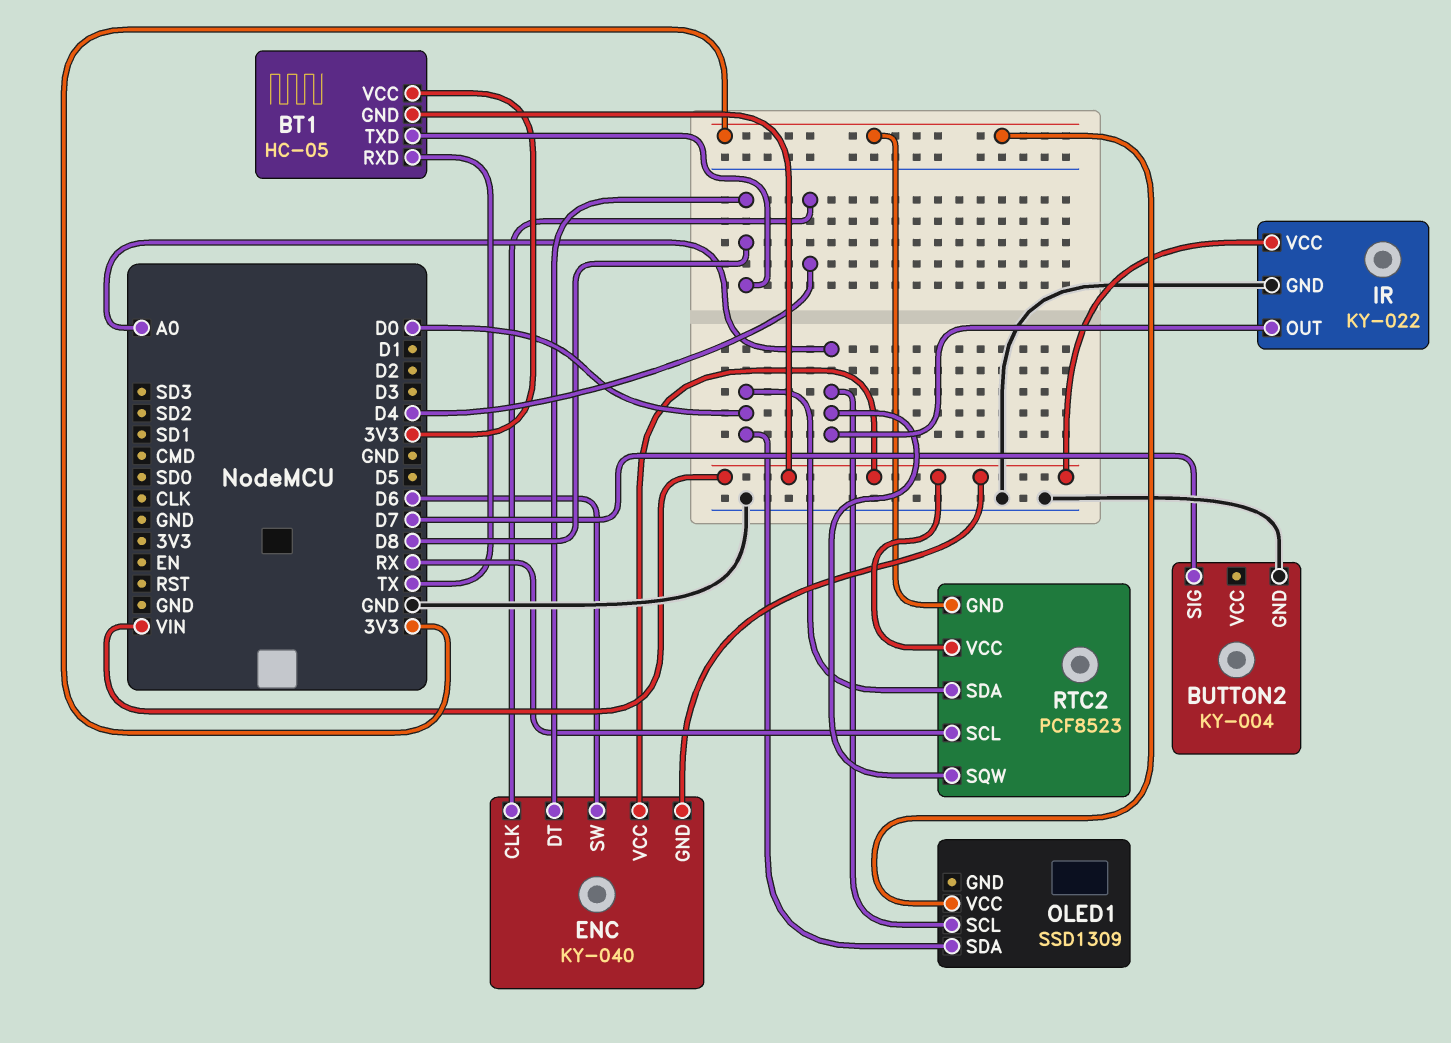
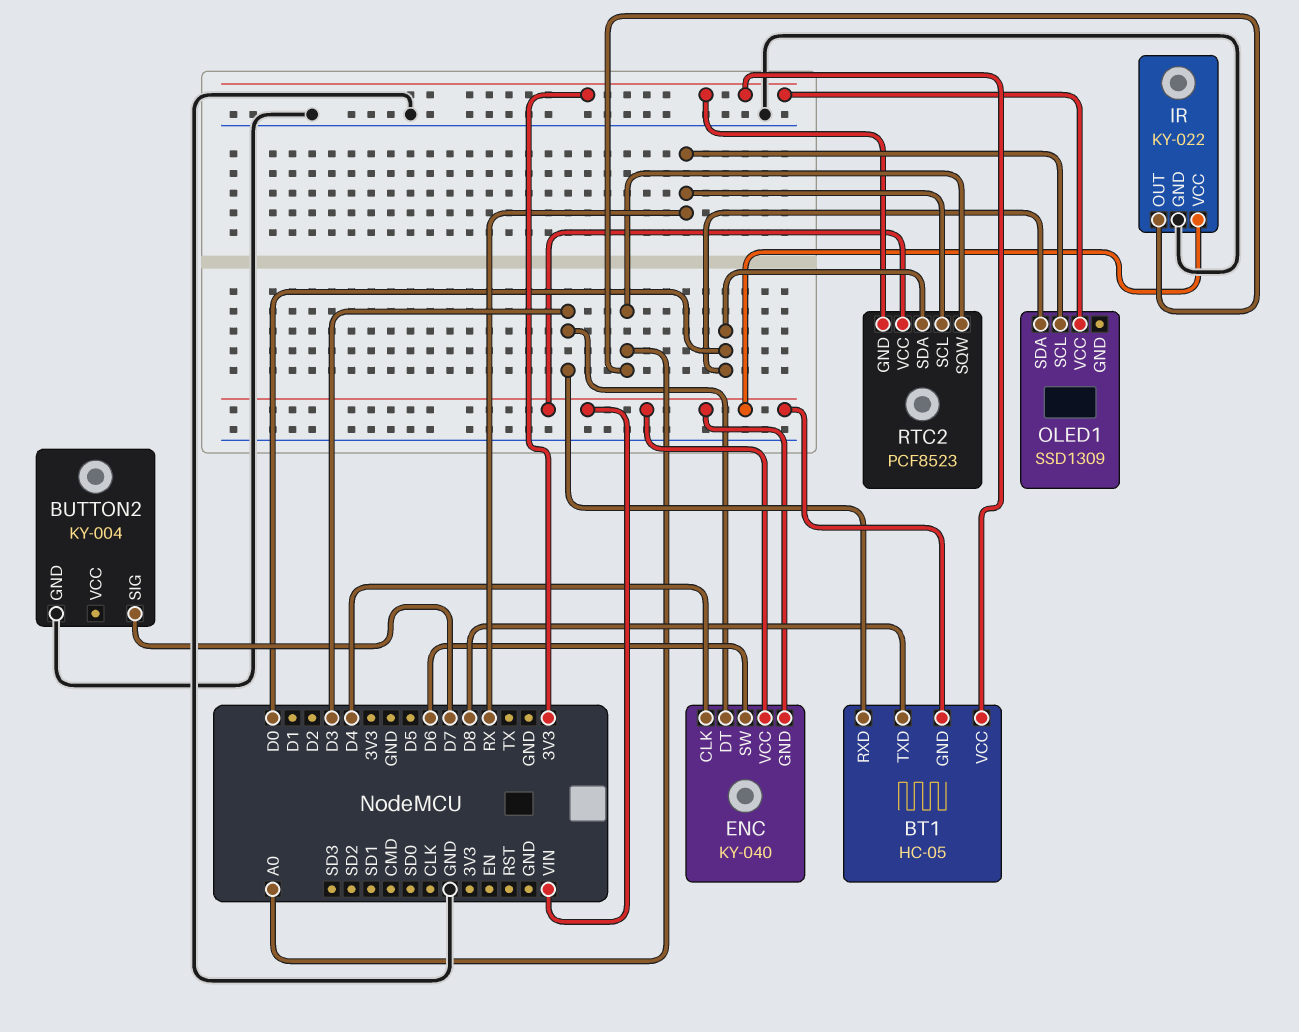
BT1 pin RXD: TX -> D3
ENC pin DT: D8 -> D3
OLED1 pin SCL: A0 -> RX

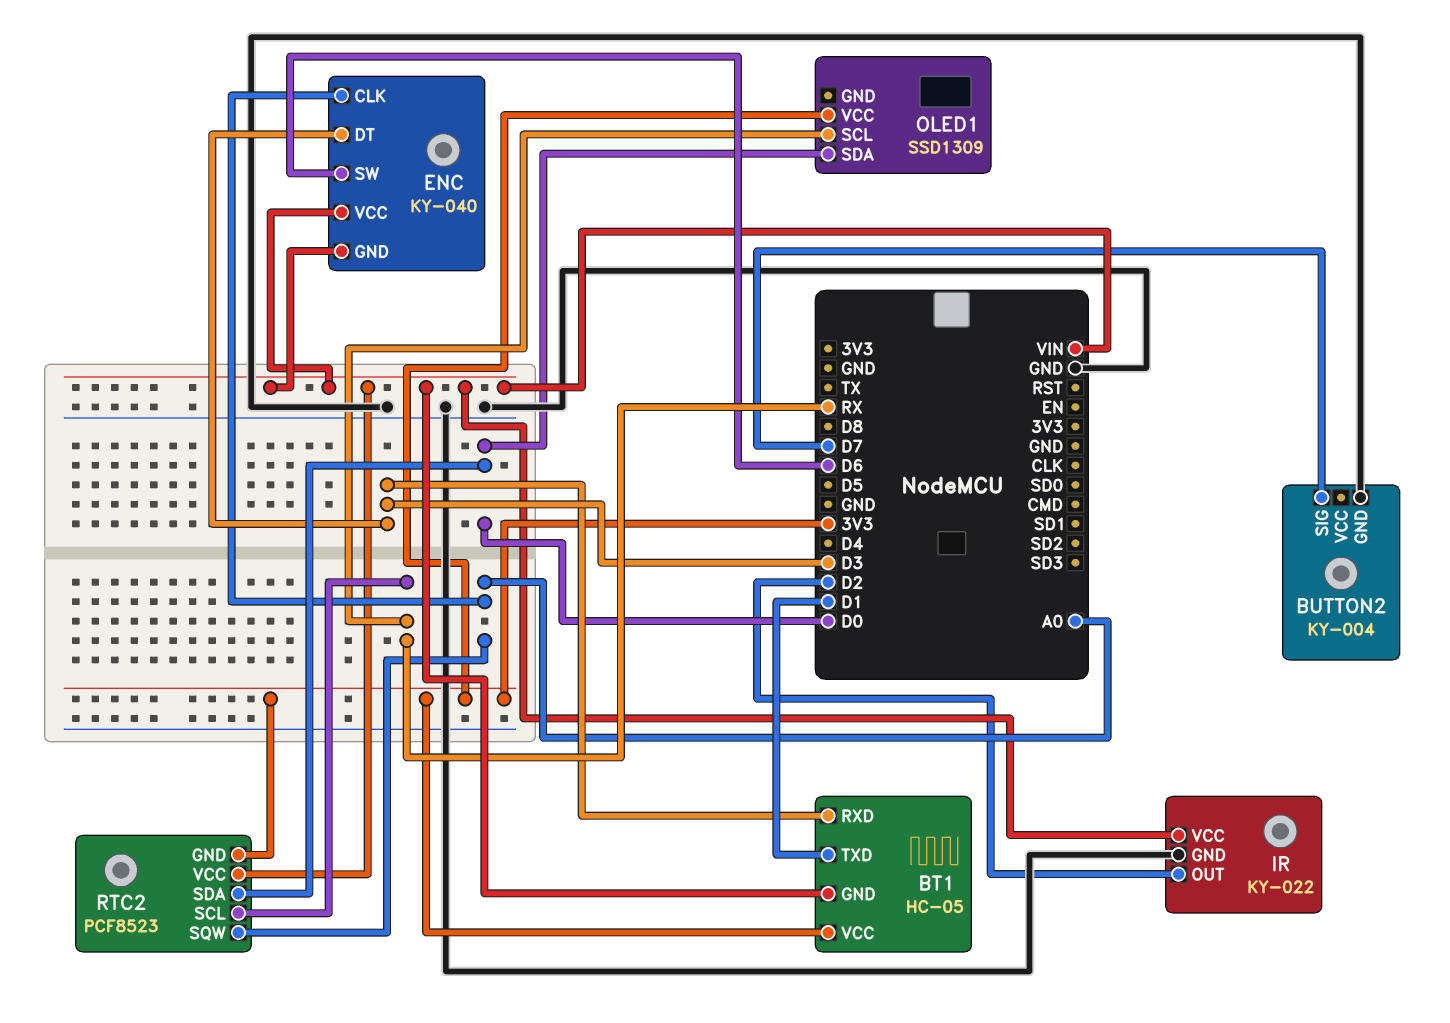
BT1 pin TXD: D8 -> D1
ENC pin CLK: D4 -> A0
IR pin OUT: A0 -> D2

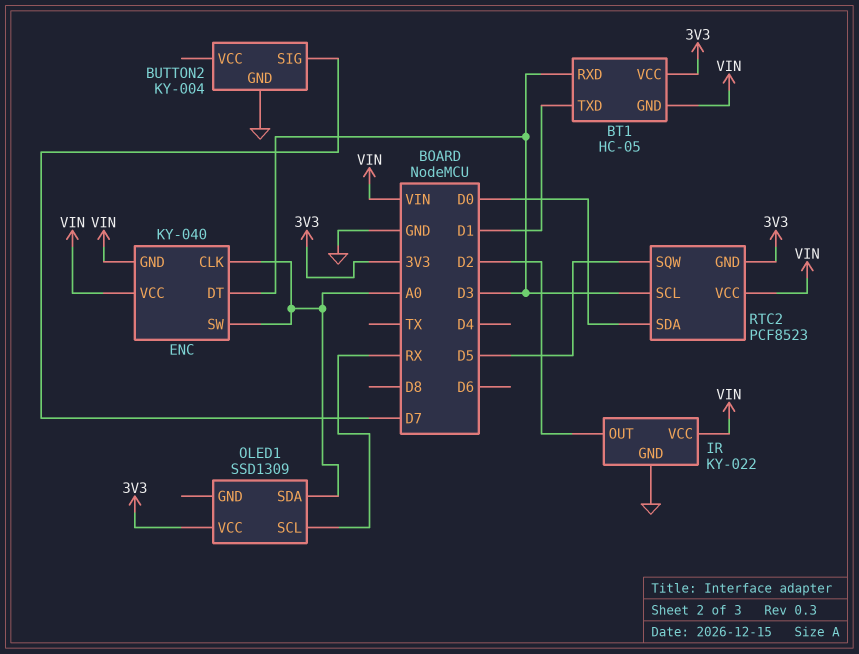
ENC pin SW: D6 -> A0
OLED1 pin SDA: D0 -> A0
RTC2 pin SCL: RX -> D3
RTC2 pin SQW: A0 -> D5

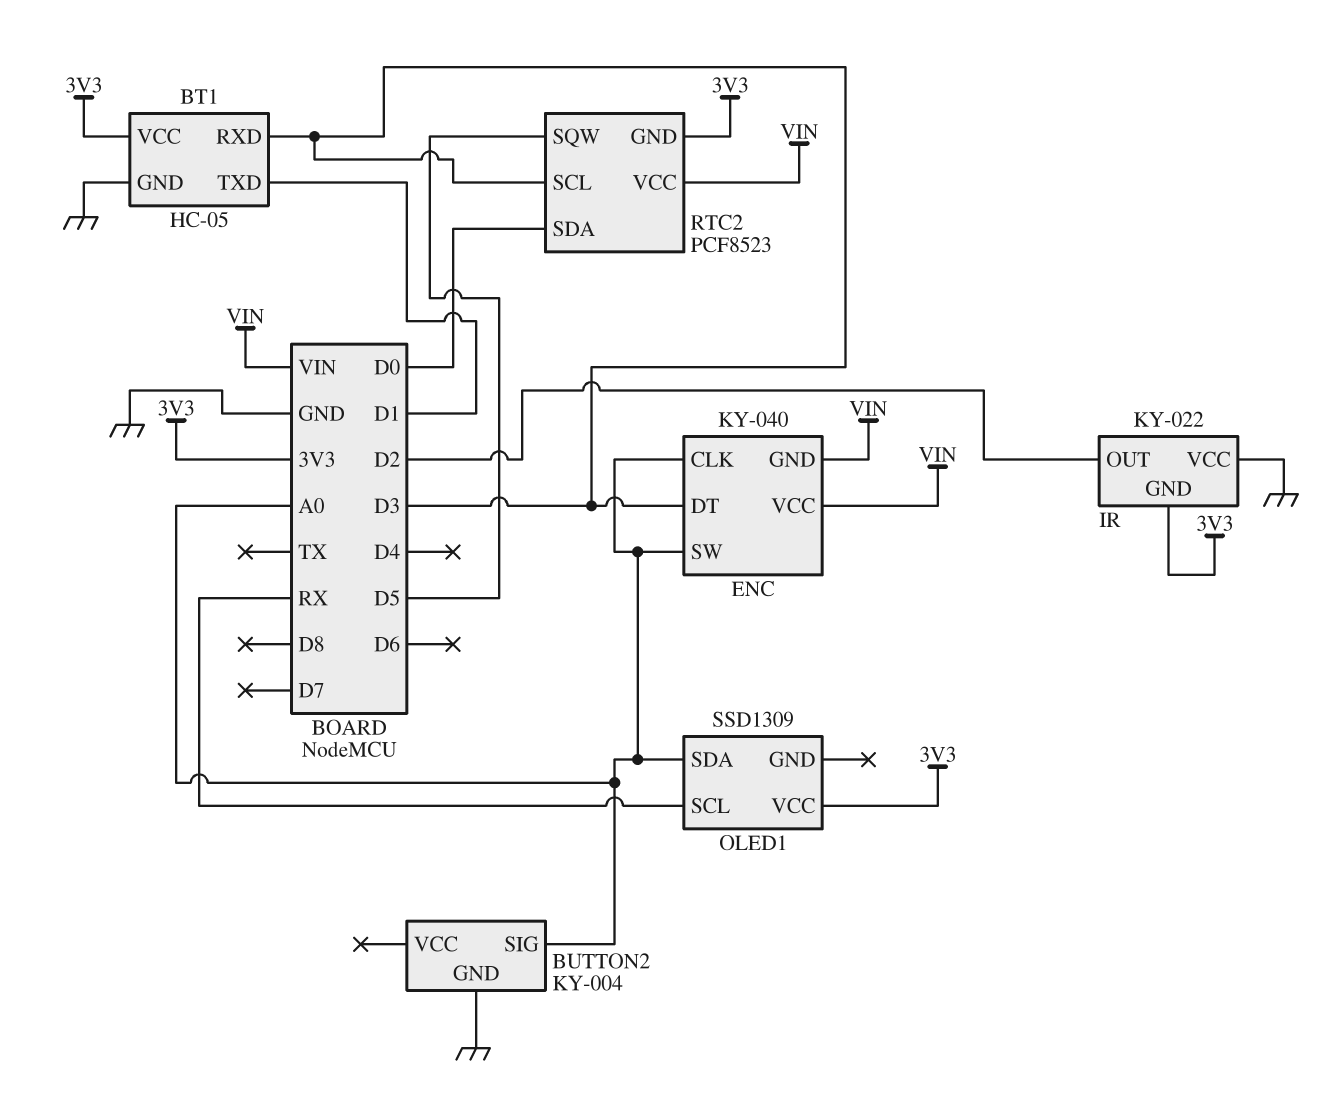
BT1 pin GND: VIN -> GND
BUTTON2 pin SIG: D7 -> A0
IR pin GND: GND -> 3V3
IR pin VCC: VIN -> GND

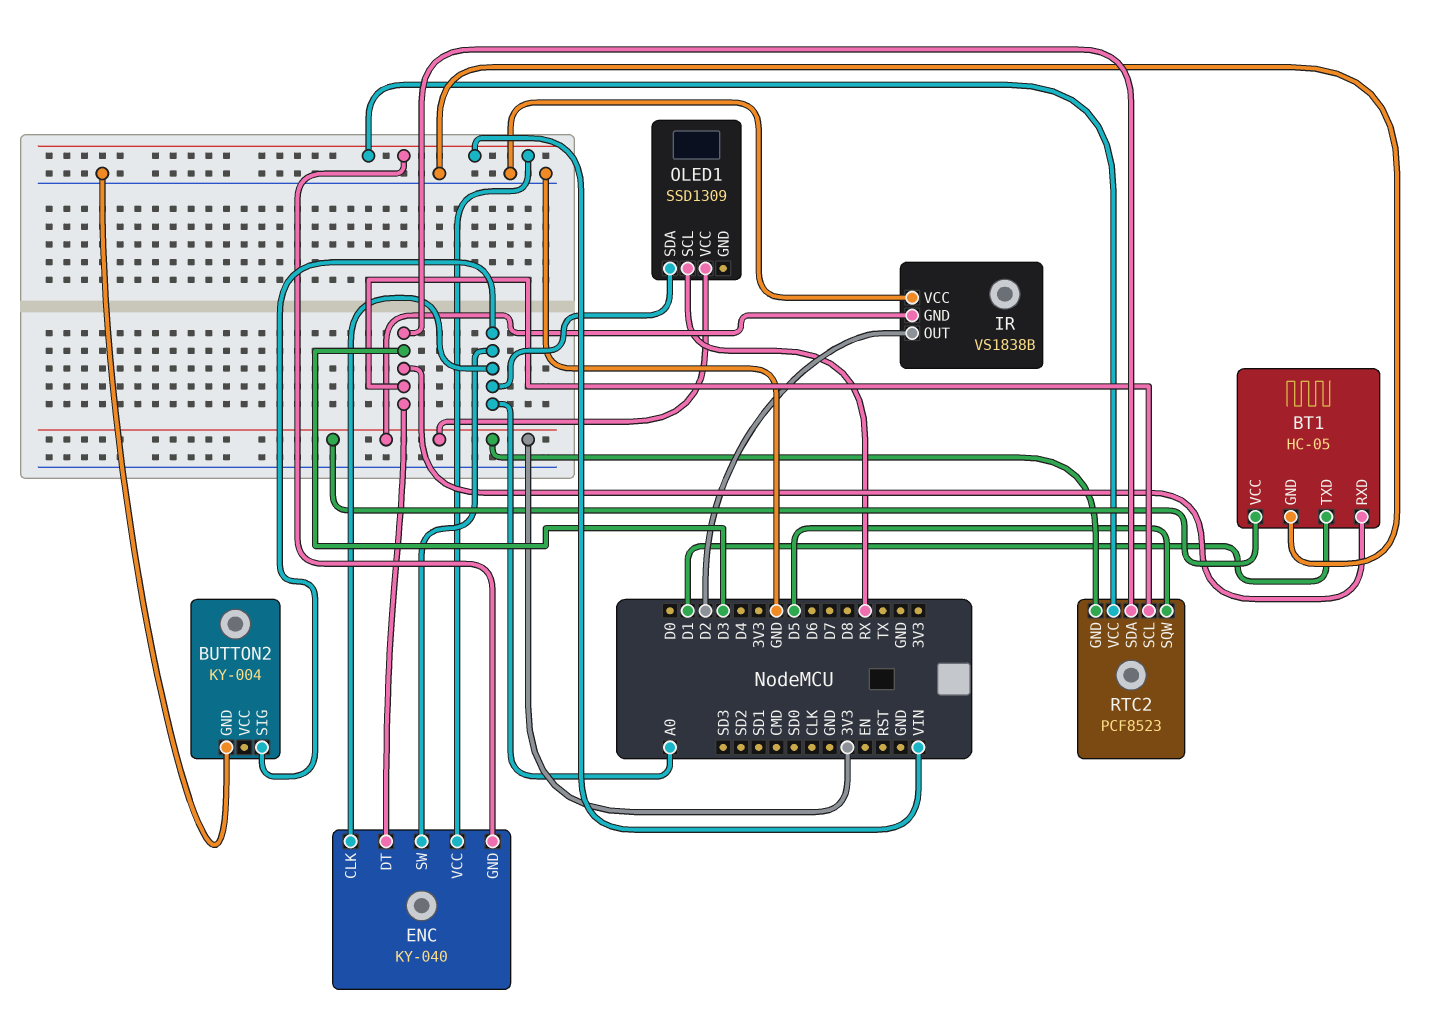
IR: KY-022 -> VS1838B
RTC2 pin SDA: D0 -> D3

